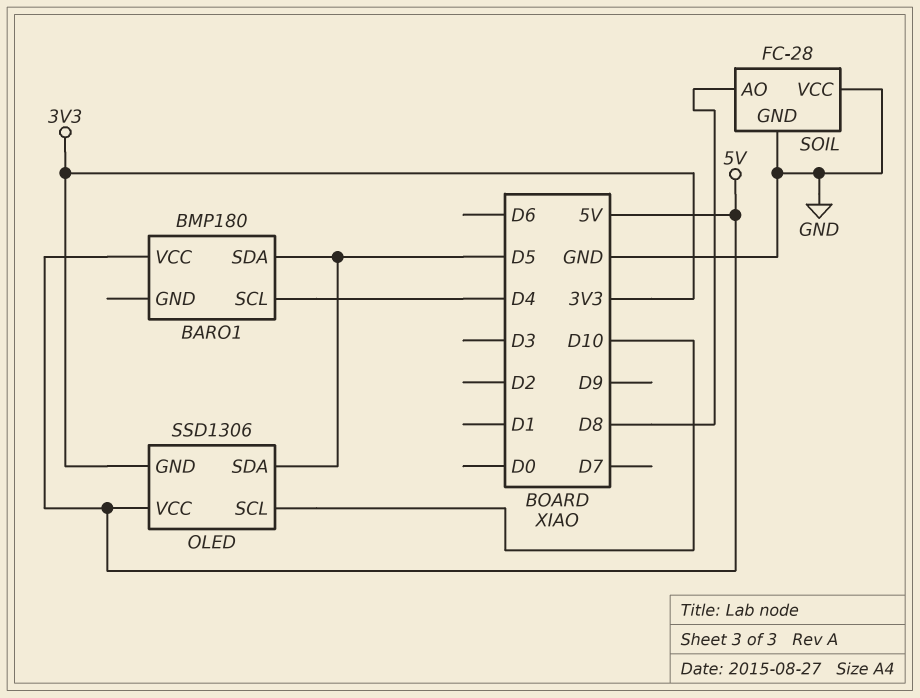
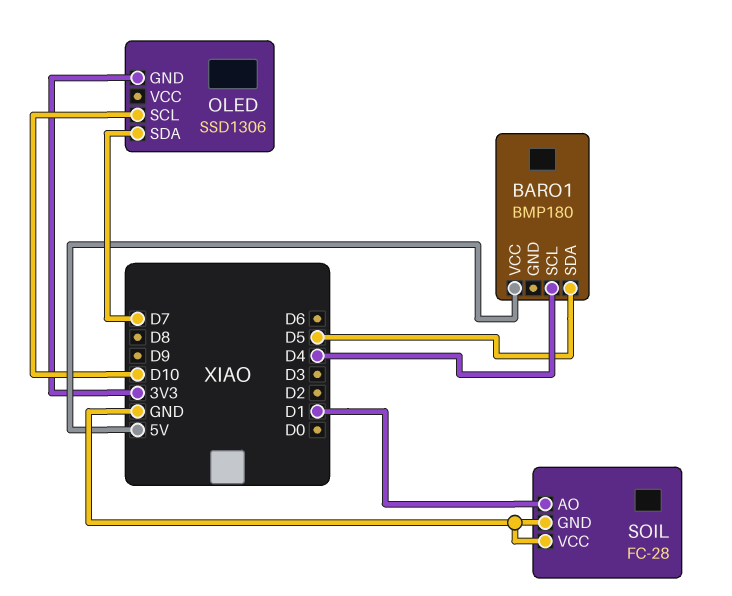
OLED pin SDA: D5 -> D7
OLED pin VCC: 5V -> none
SOIL pin AO: D8 -> D1

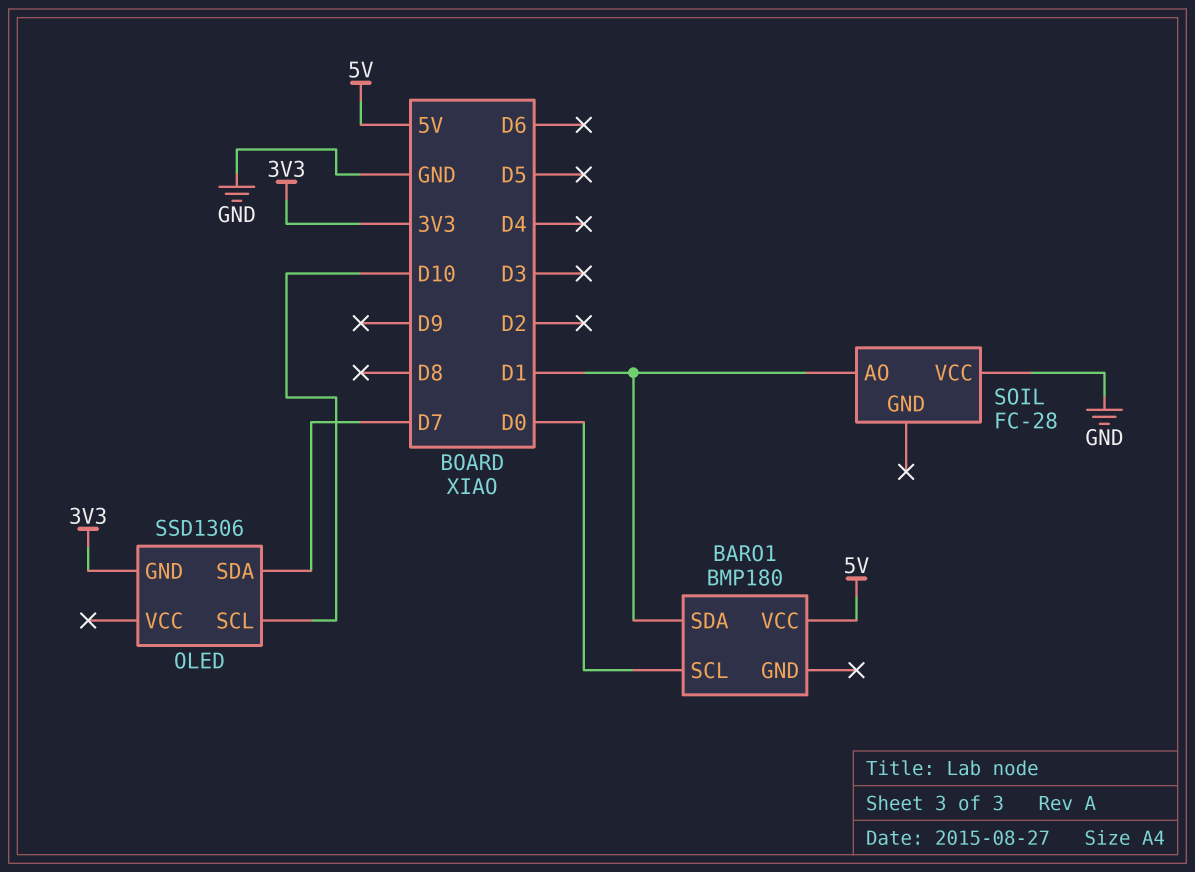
BARO1 pin SCL: D4 -> D0
BARO1 pin SDA: D5 -> D1
SOIL pin GND: GND -> none

